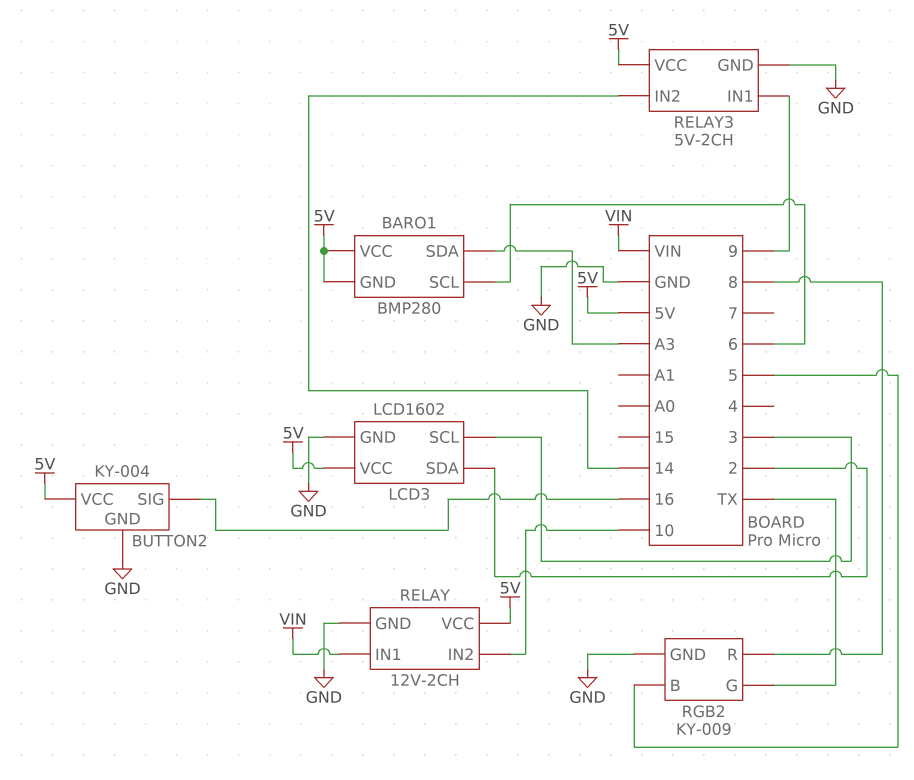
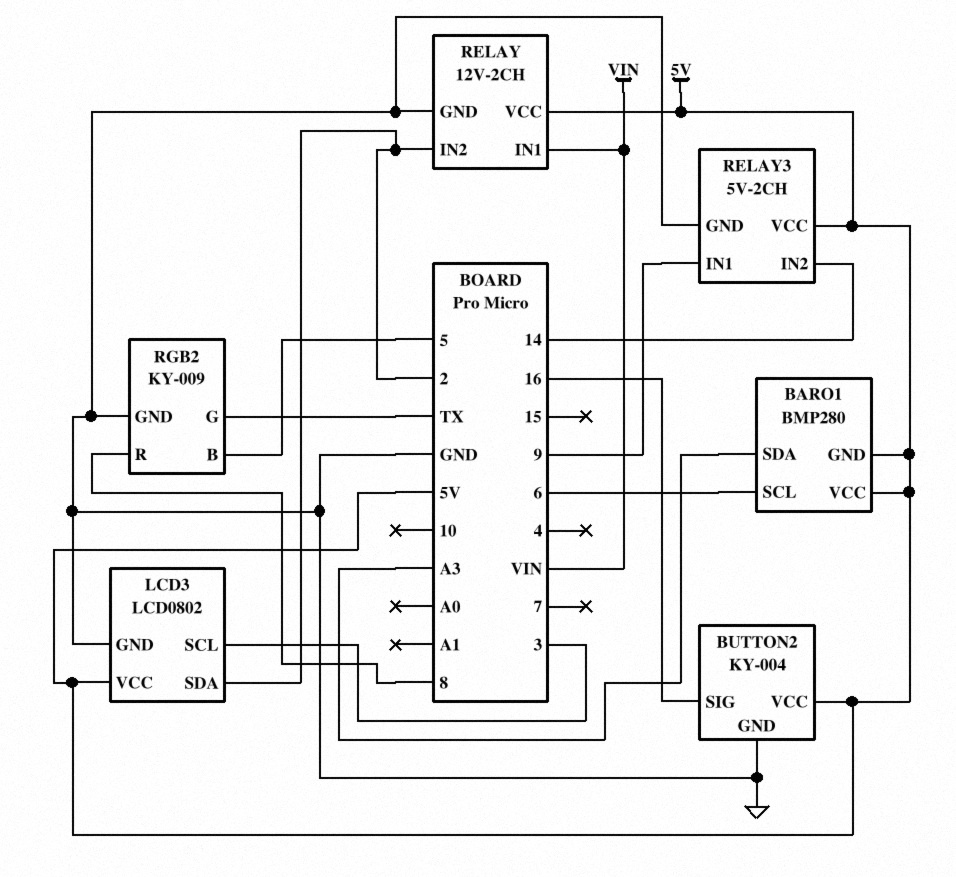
LCD3: LCD1602 -> LCD0802
RELAY pin IN2: 10 -> 2

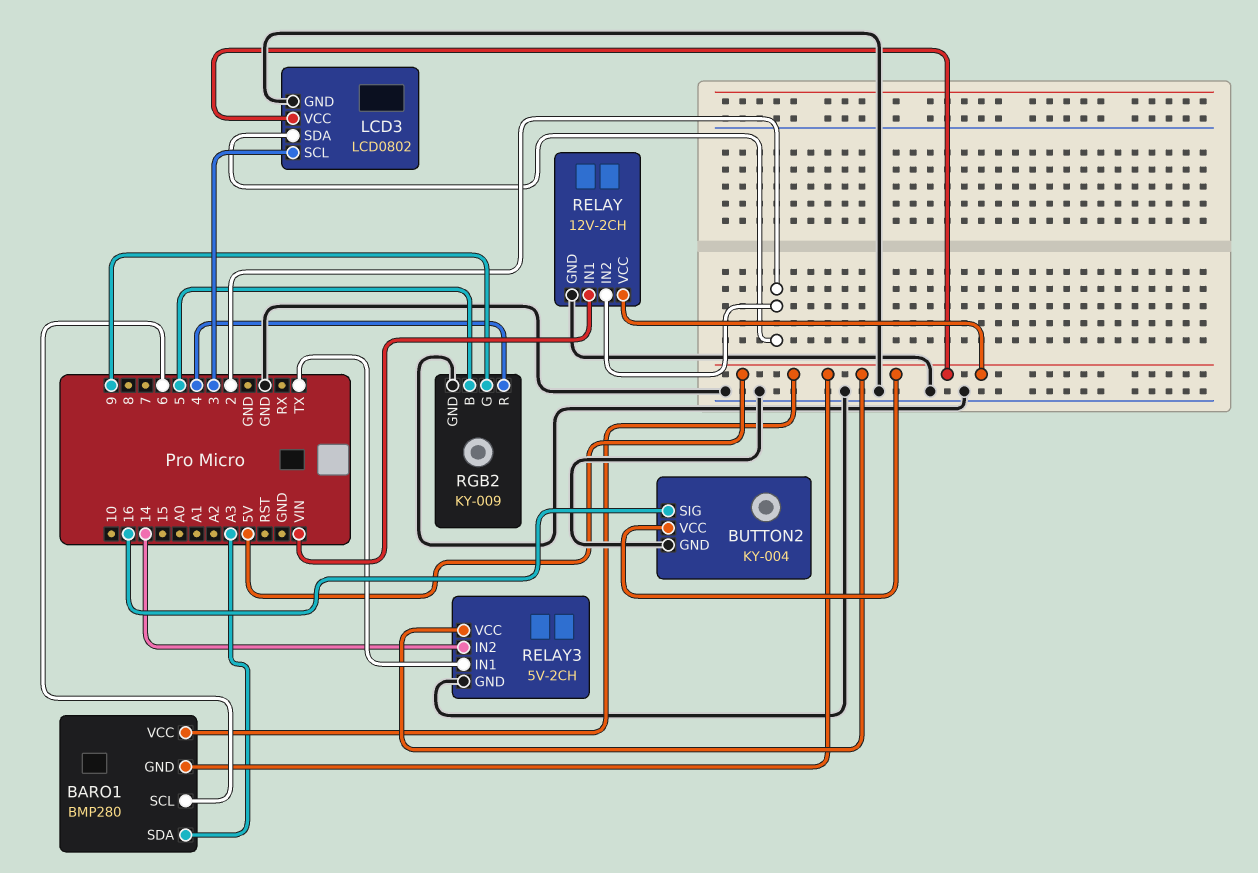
RELAY3 pin IN1: 9 -> TX
RGB2 pin G: TX -> 9
RGB2 pin R: 8 -> 4

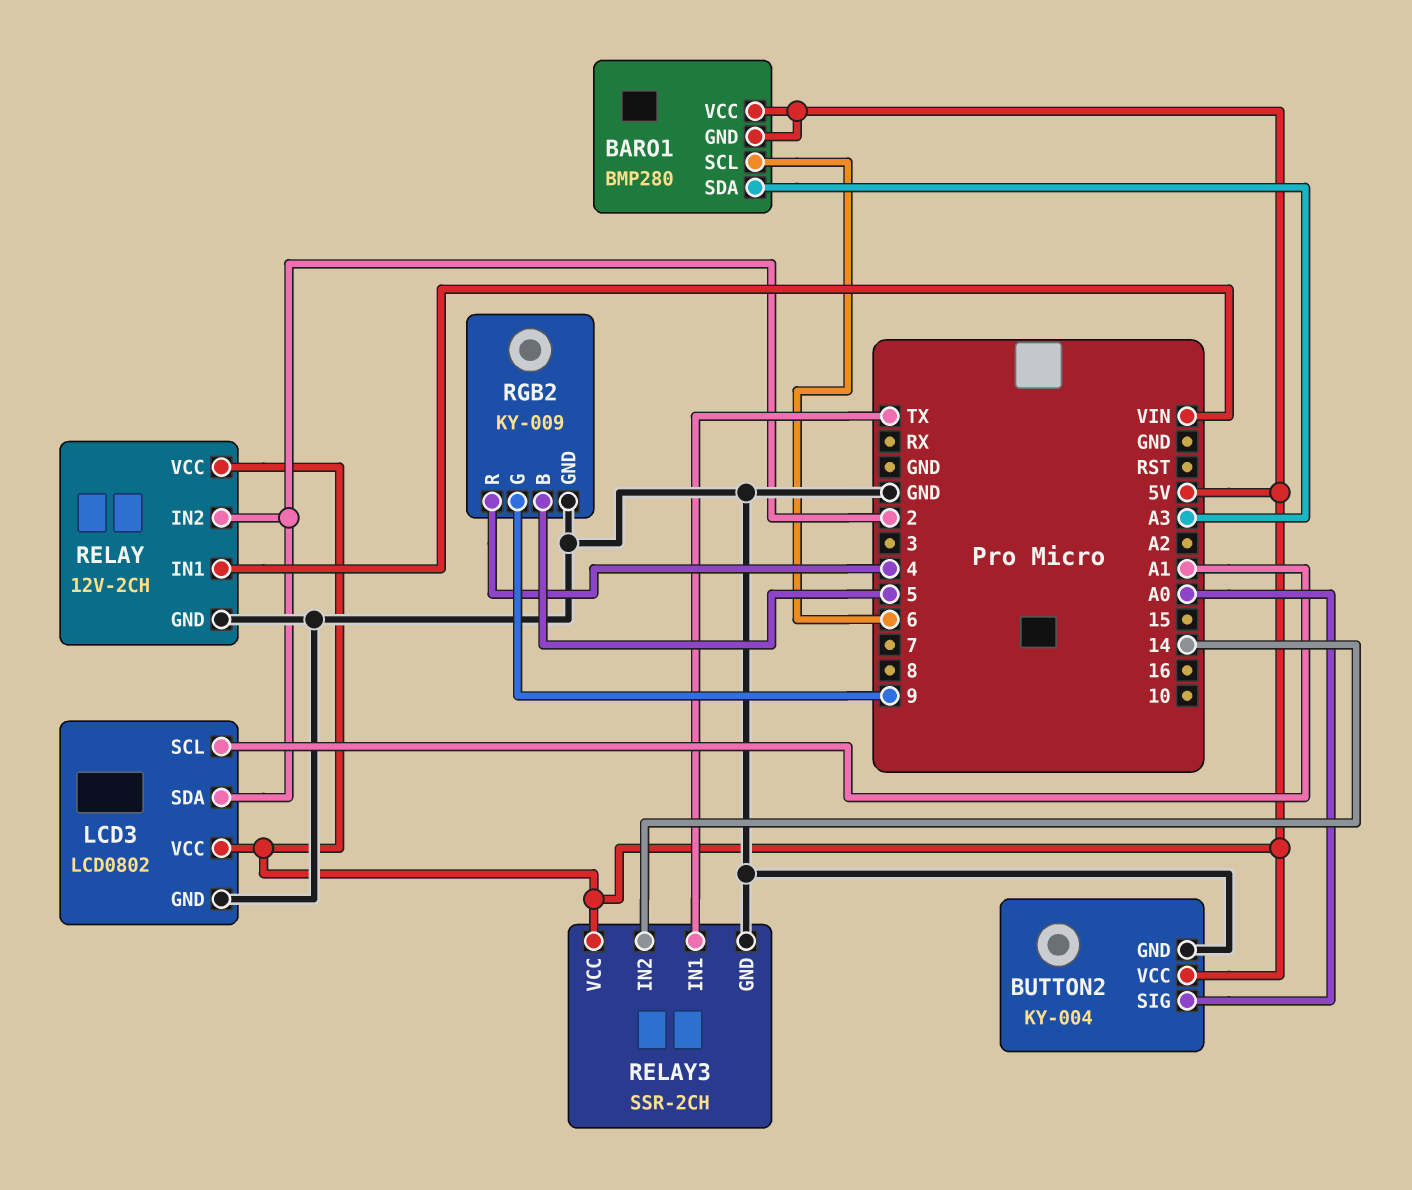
BUTTON2 pin SIG: 16 -> A0
LCD3 pin SCL: 3 -> A1
RELAY3: 5V-2CH -> SSR-2CH

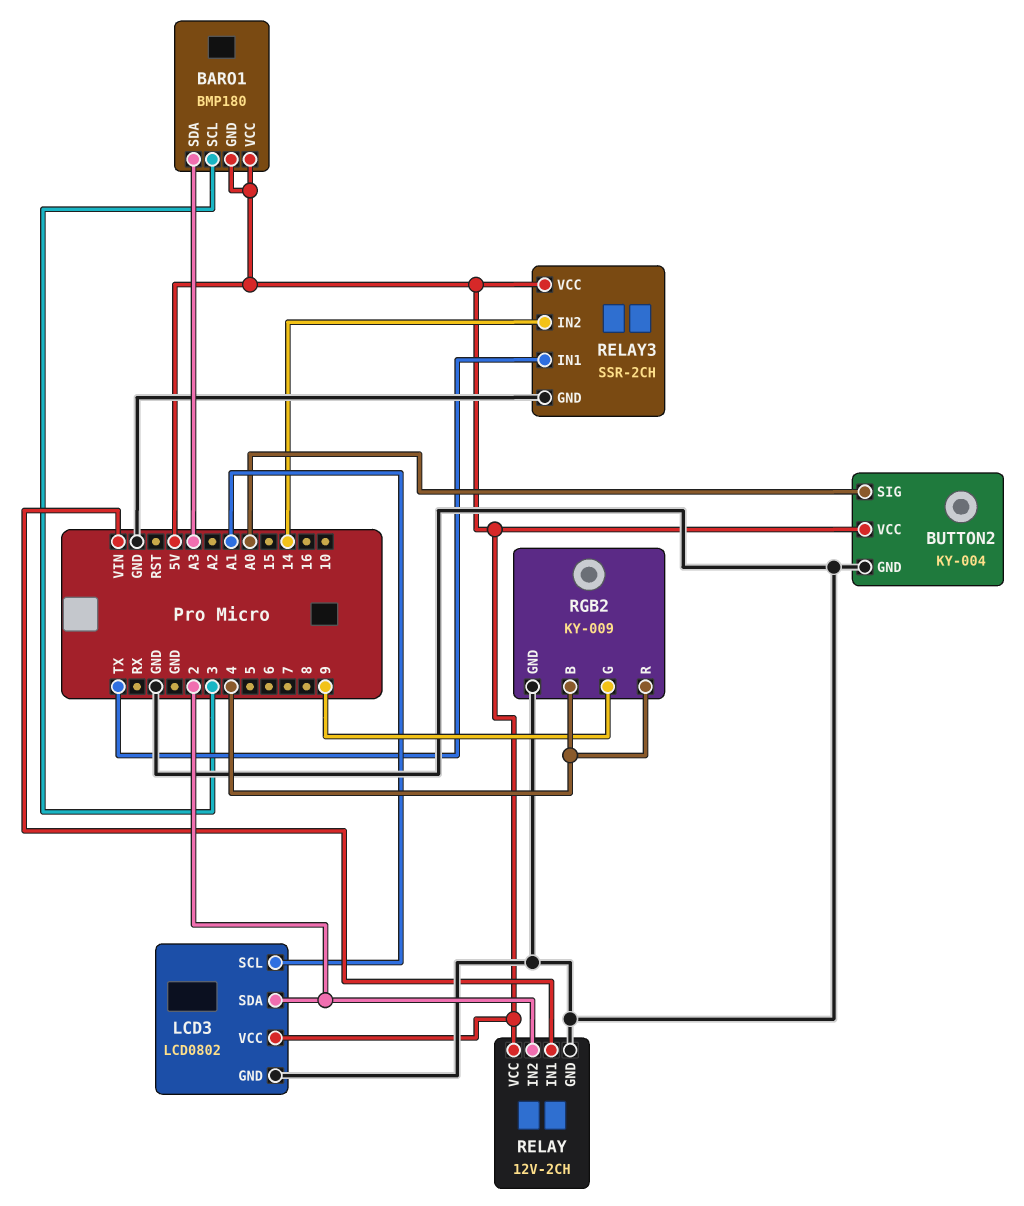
BARO1: BMP280 -> BMP180
BARO1 pin SCL: 6 -> 3
RGB2 pin B: 5 -> 4

